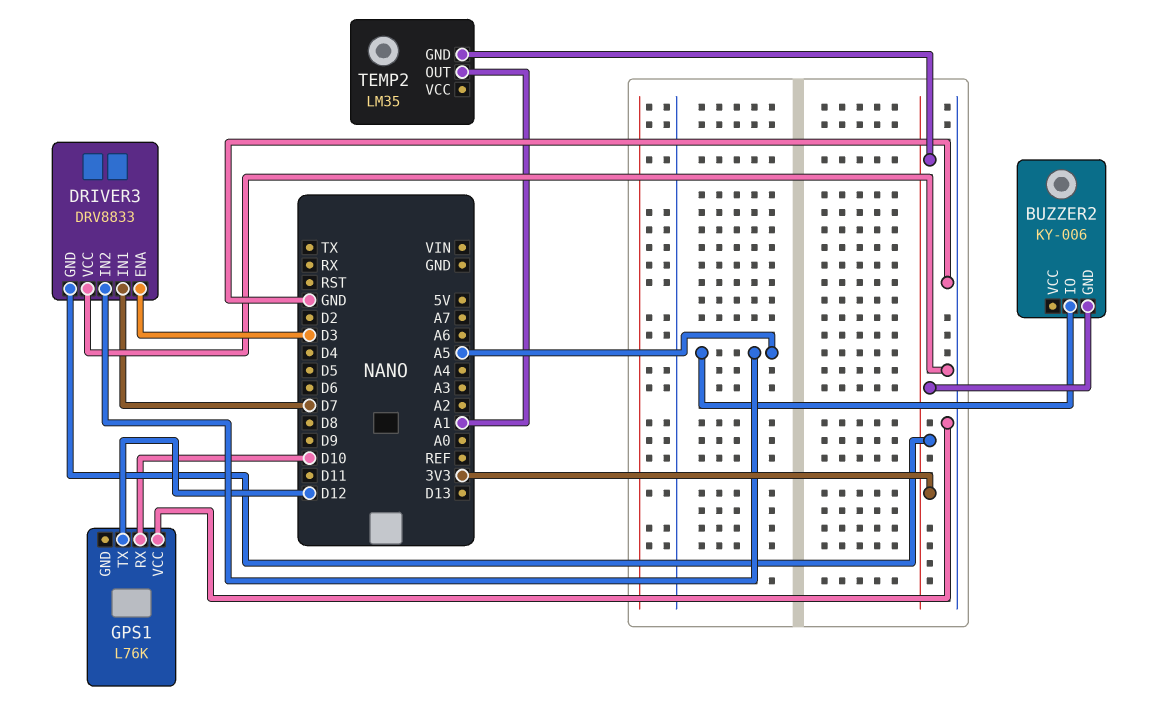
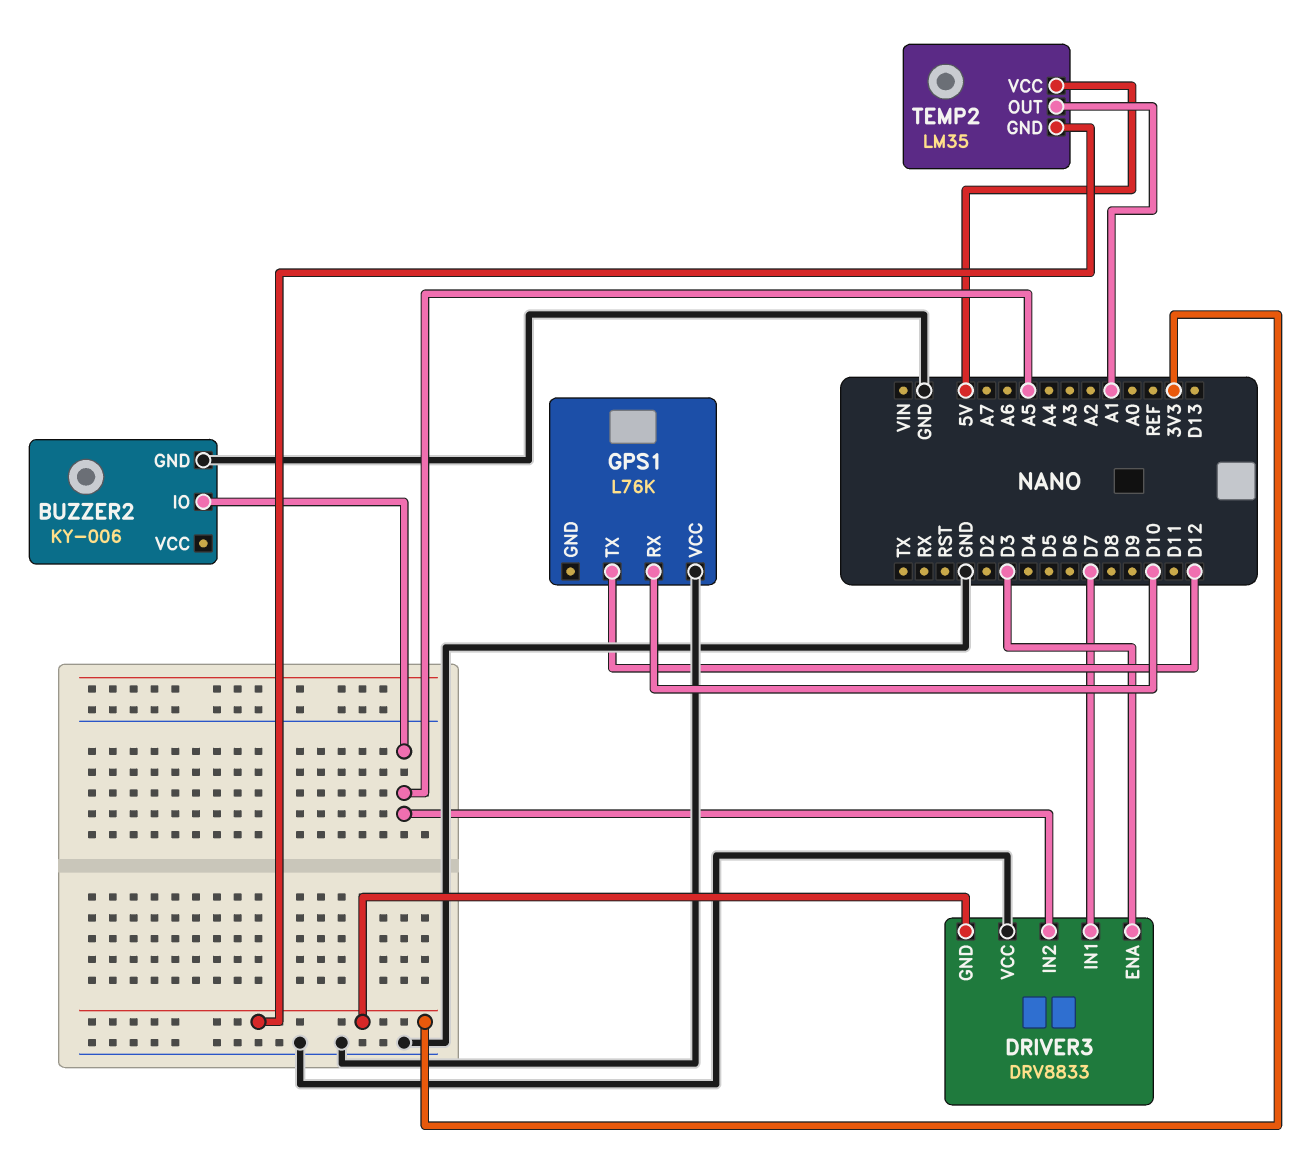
BUZZER2 pin GND: 3V3 -> GND
TEMP2 pin VCC: none -> 5V

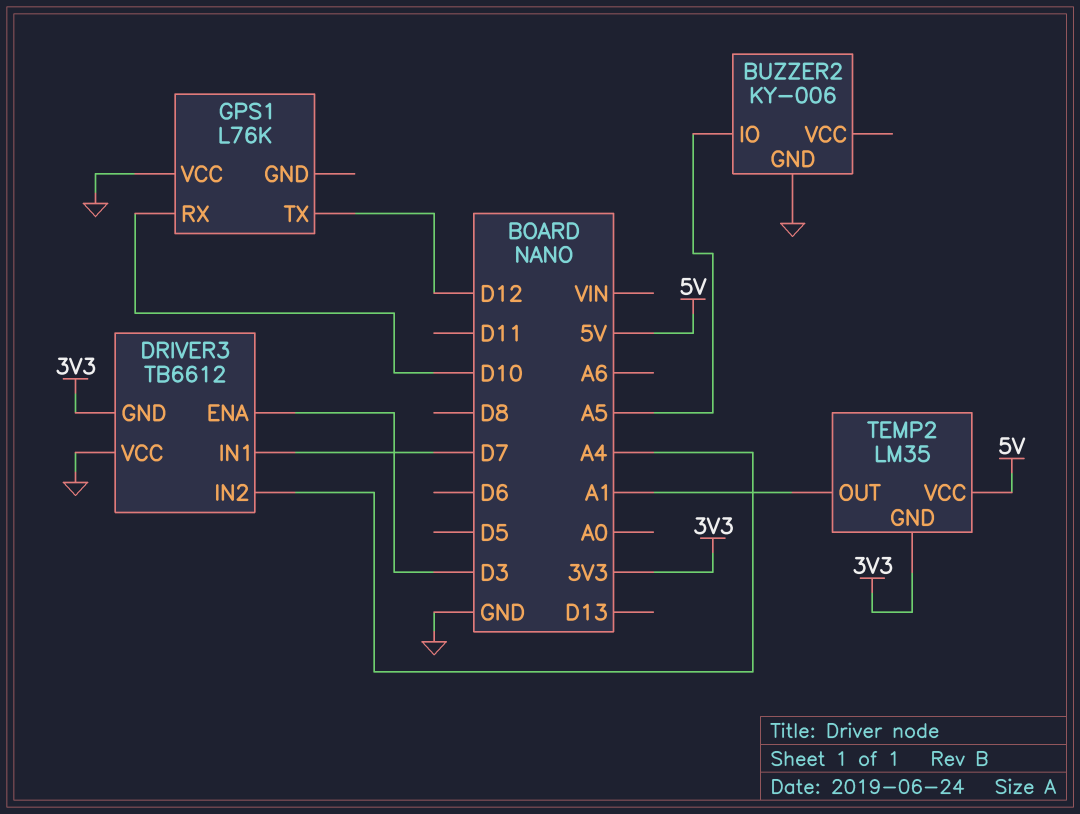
DRIVER3: DRV8833 -> TB6612
DRIVER3 pin IN2: A5 -> A4

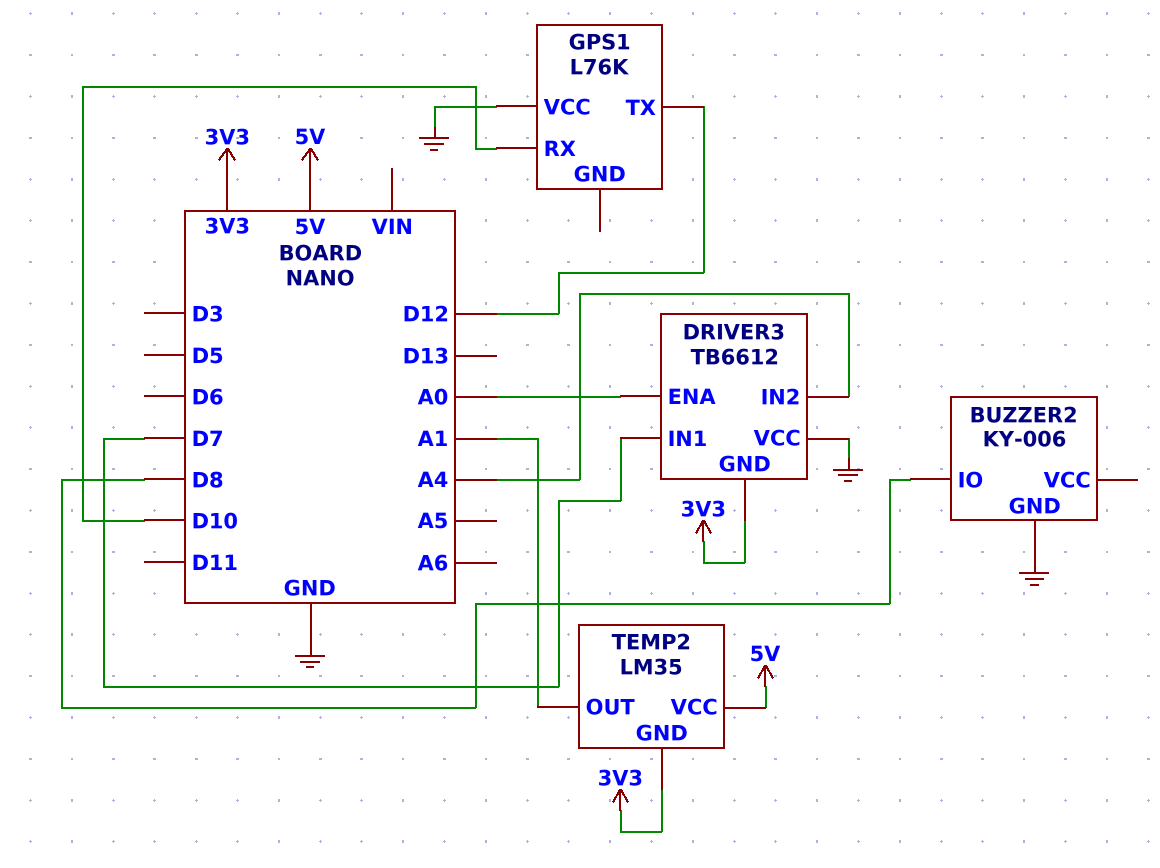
BUZZER2 pin IO: A5 -> D8
DRIVER3 pin ENA: D3 -> A0

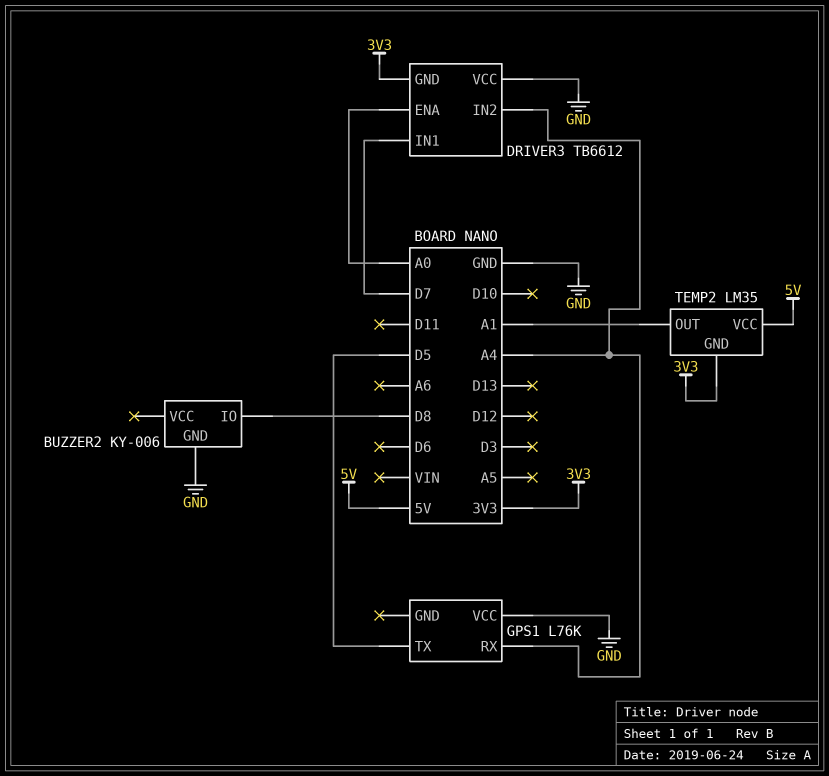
GPS1 pin RX: D10 -> A4
GPS1 pin TX: D12 -> D5

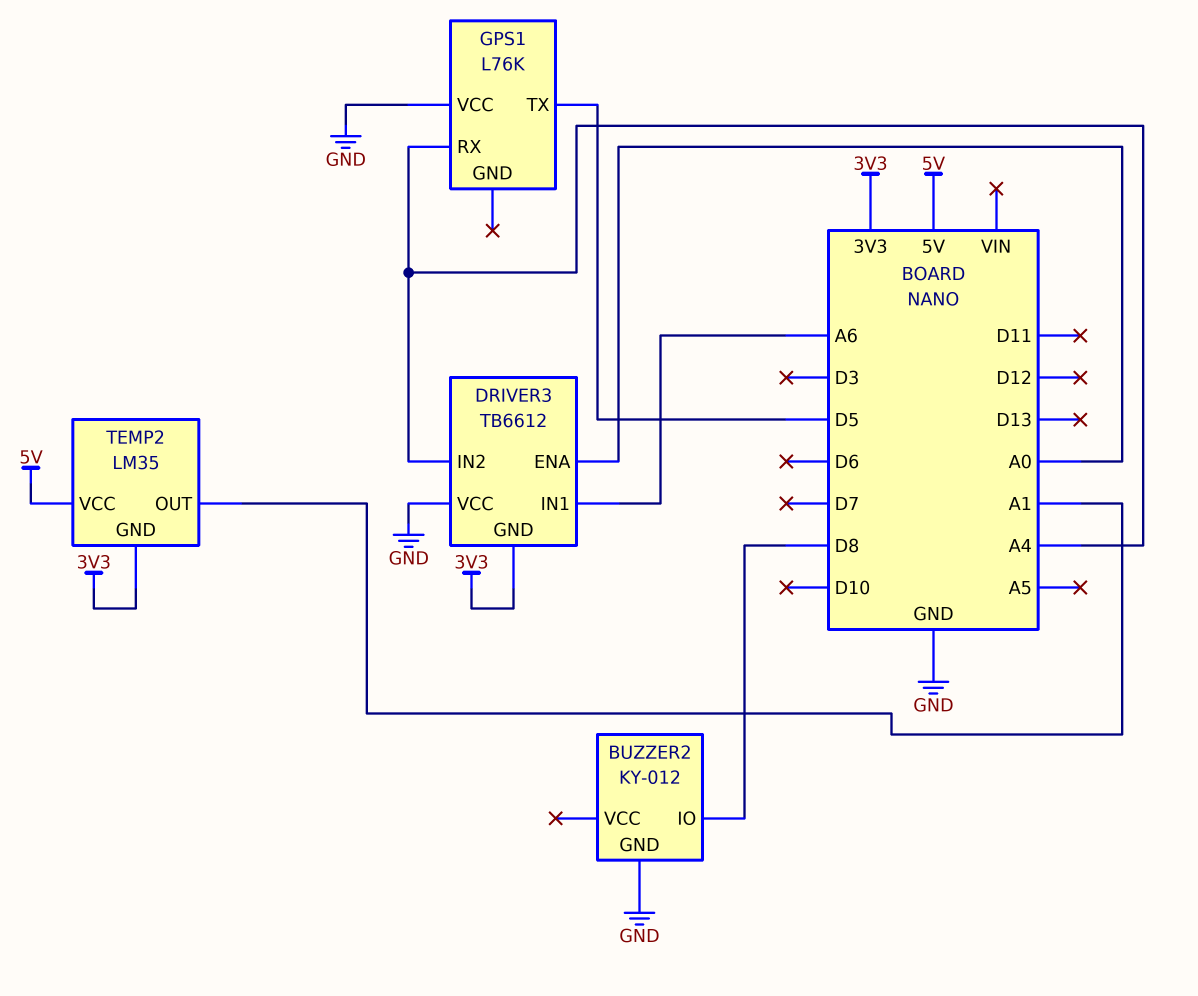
BUZZER2: KY-006 -> KY-012
DRIVER3 pin IN1: D7 -> A6

